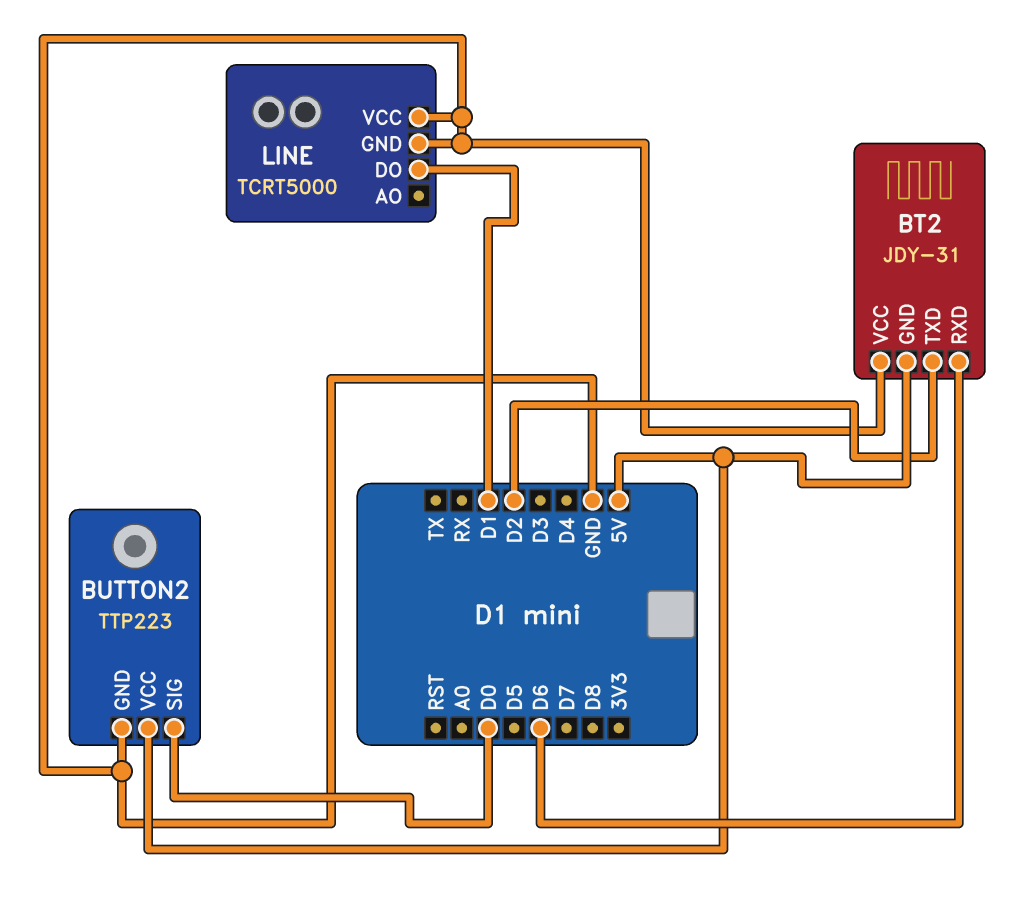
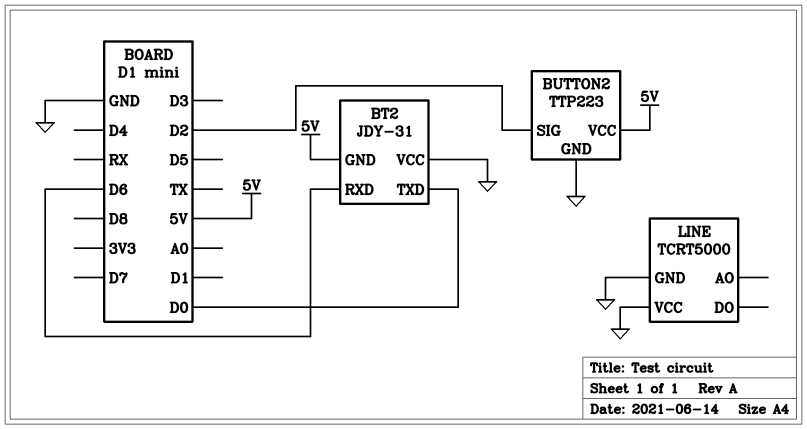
BT2 pin TXD: D2 -> D0
BUTTON2 pin SIG: D0 -> D2
LINE pin DO: D1 -> none

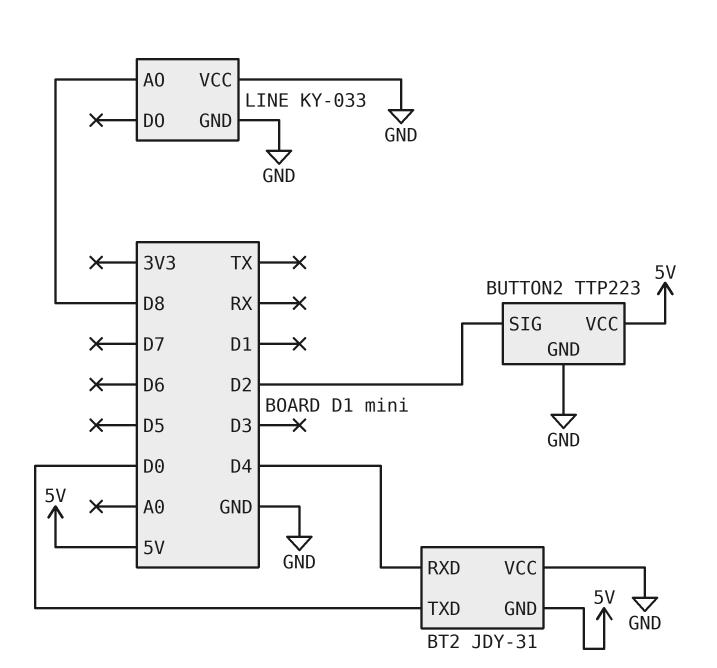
BT2 pin RXD: D6 -> D4
LINE: TCRT5000 -> KY-033
LINE pin AO: none -> D8

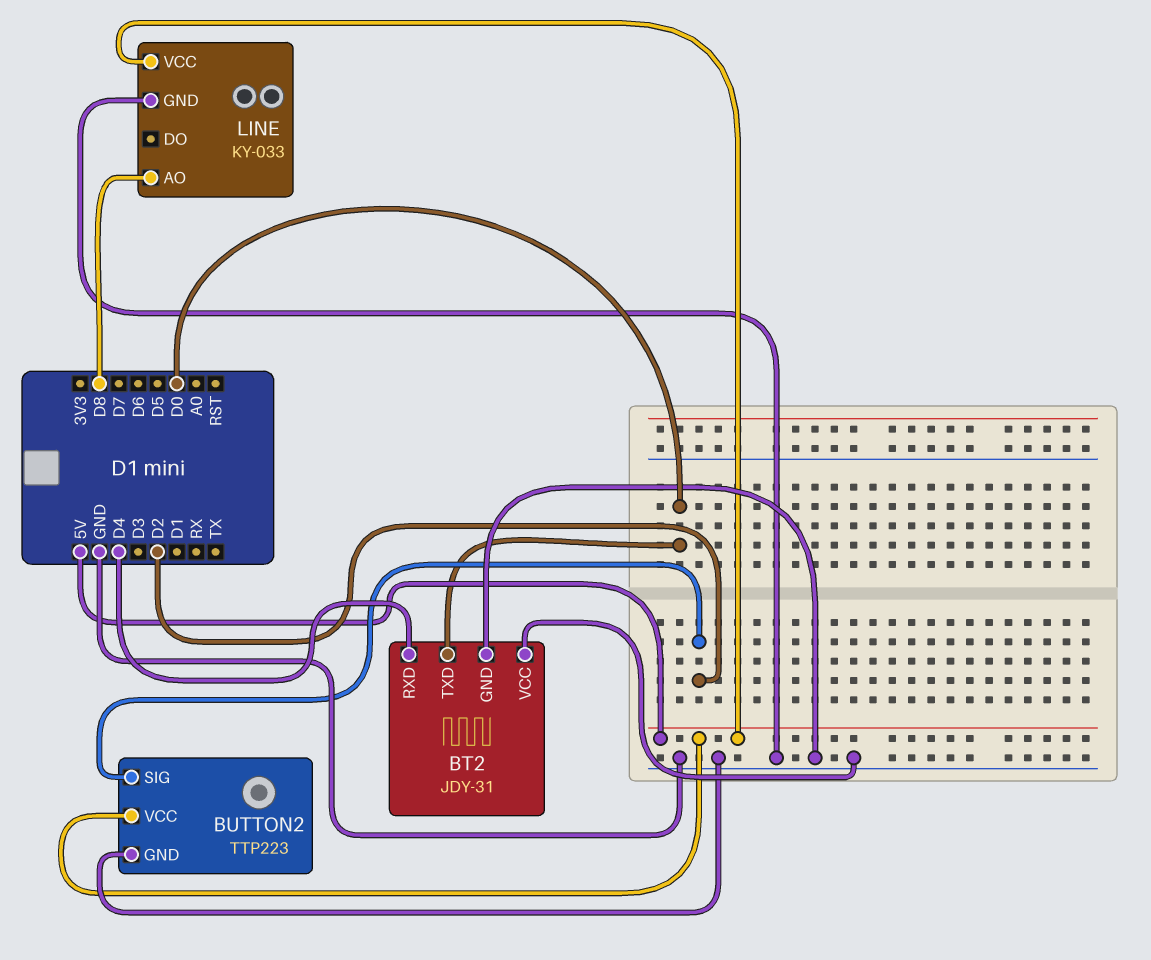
BT2 pin GND: 5V -> GND
LINE pin VCC: GND -> 5V

